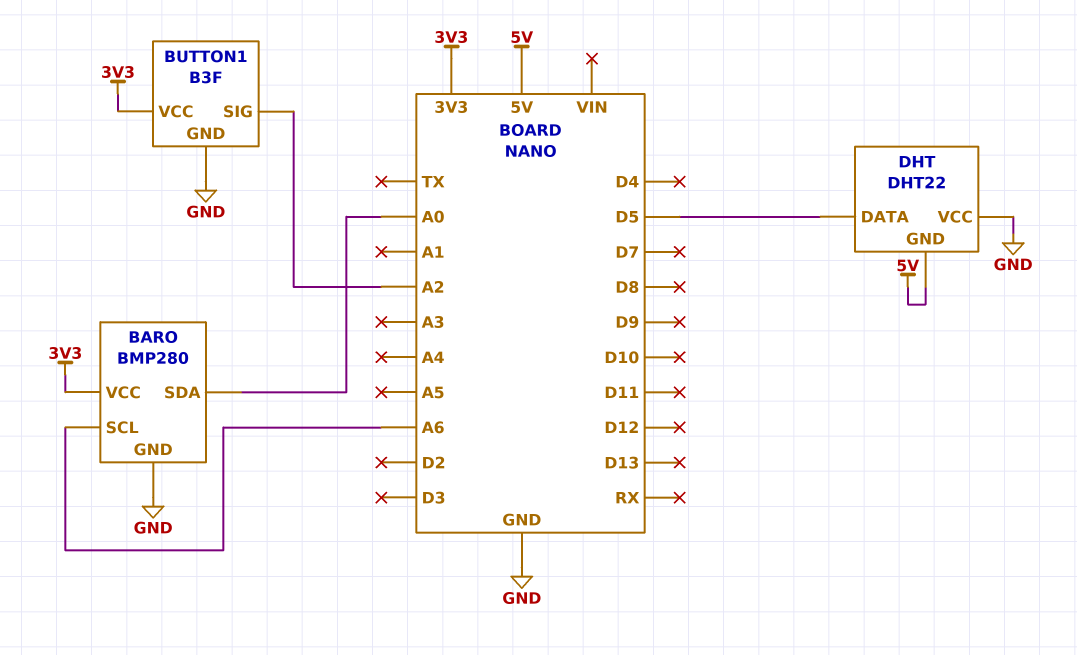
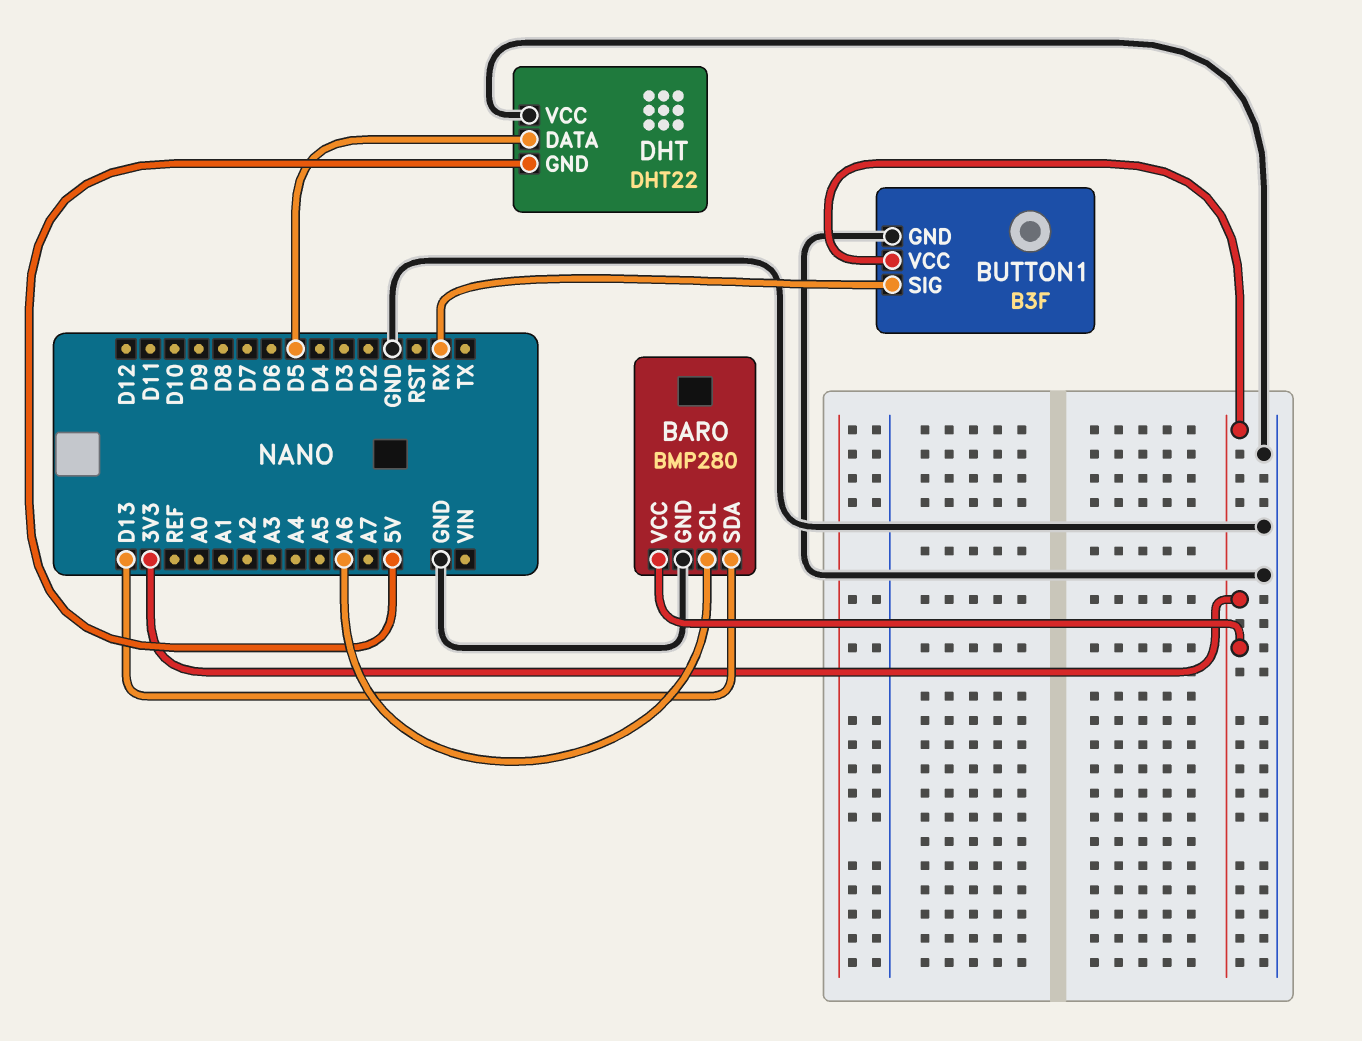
BARO pin SDA: A0 -> D13
BUTTON1 pin SIG: A2 -> RX

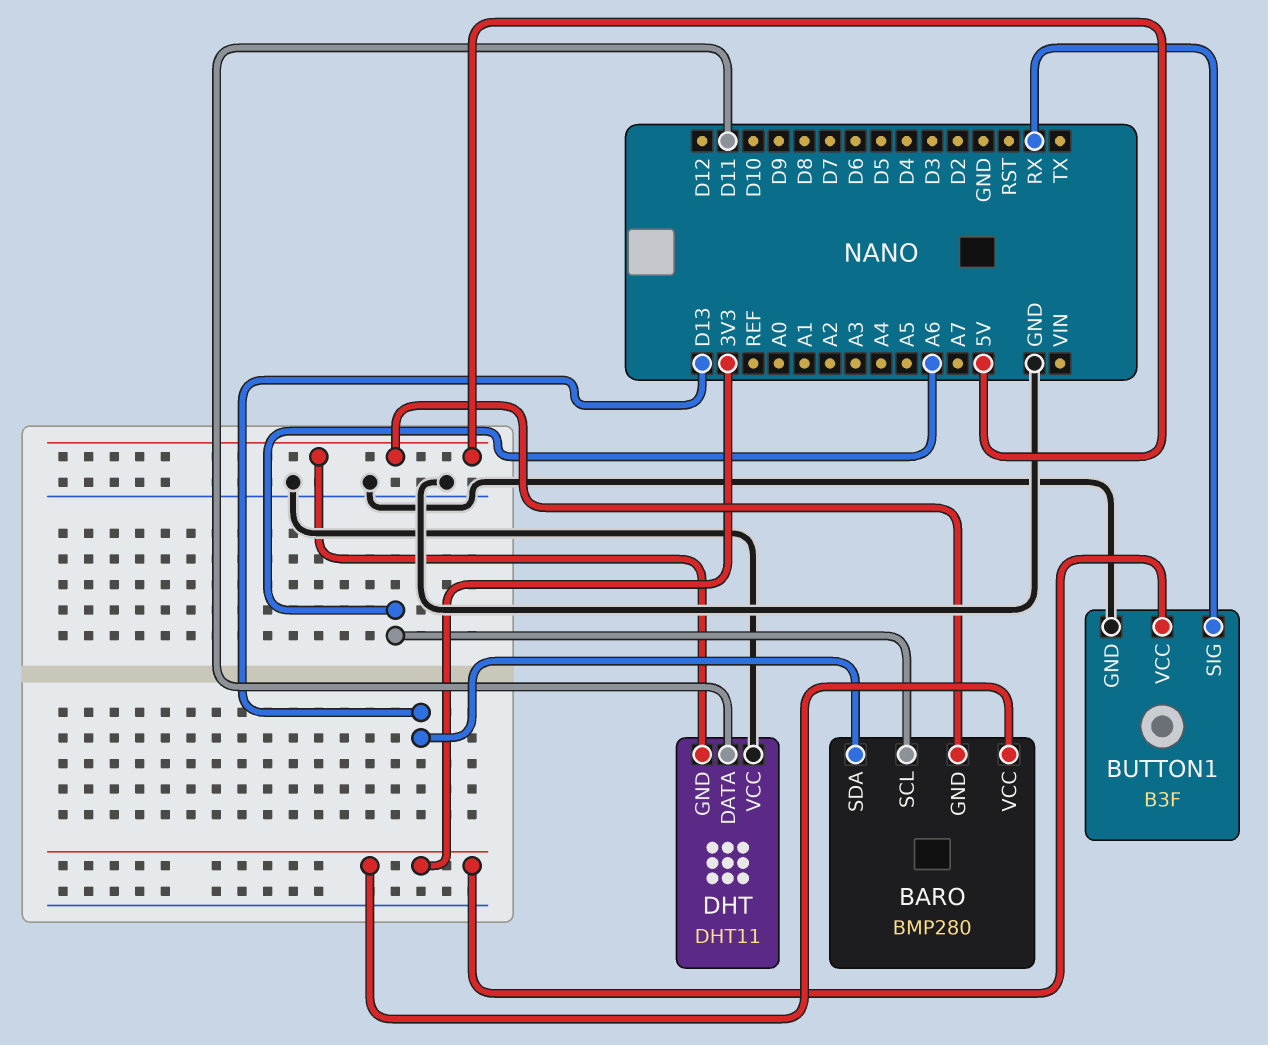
BARO pin GND: GND -> 5V
DHT: DHT22 -> DHT11
DHT pin DATA: D5 -> D11

